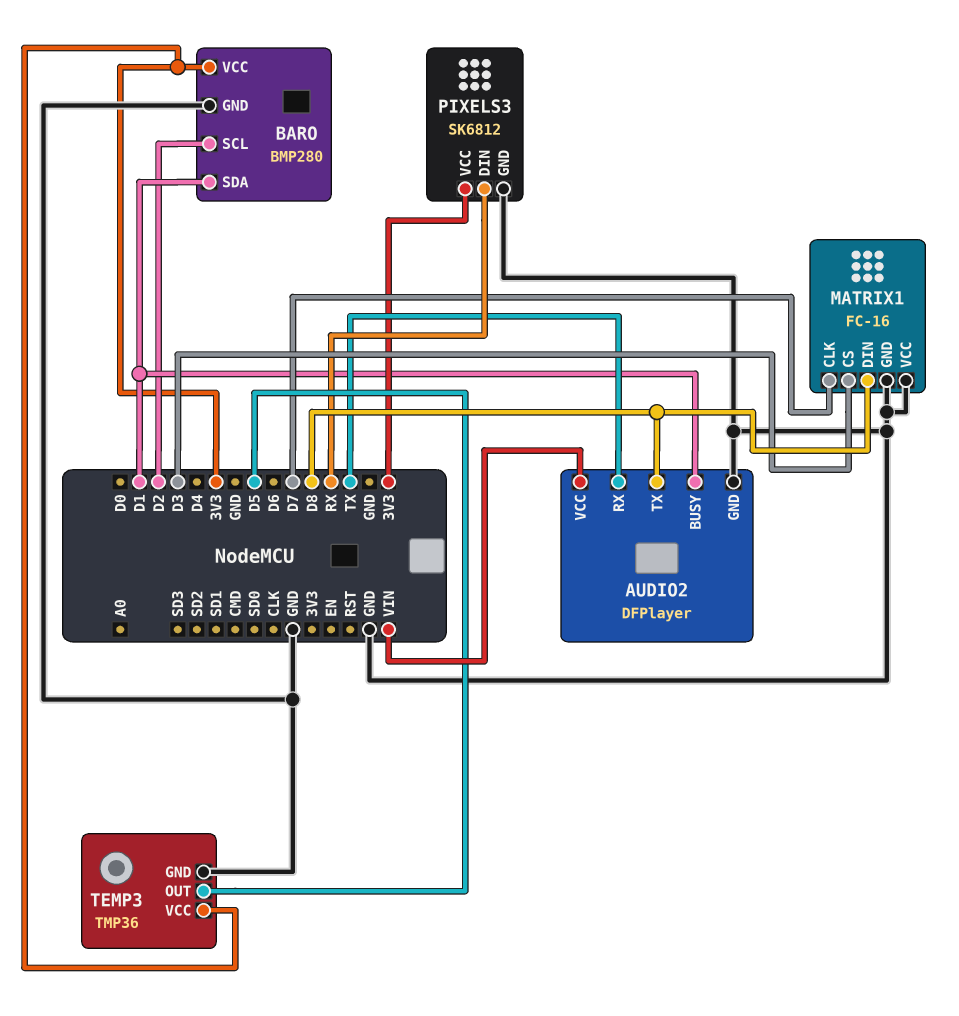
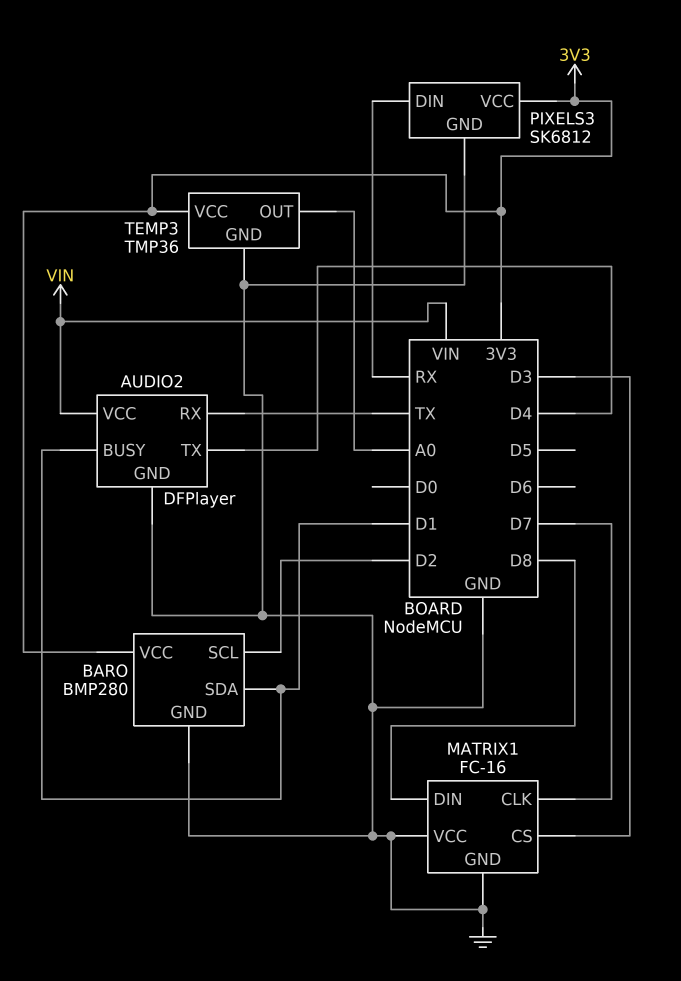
AUDIO2 pin TX: D8 -> D4
TEMP3 pin OUT: D5 -> A0

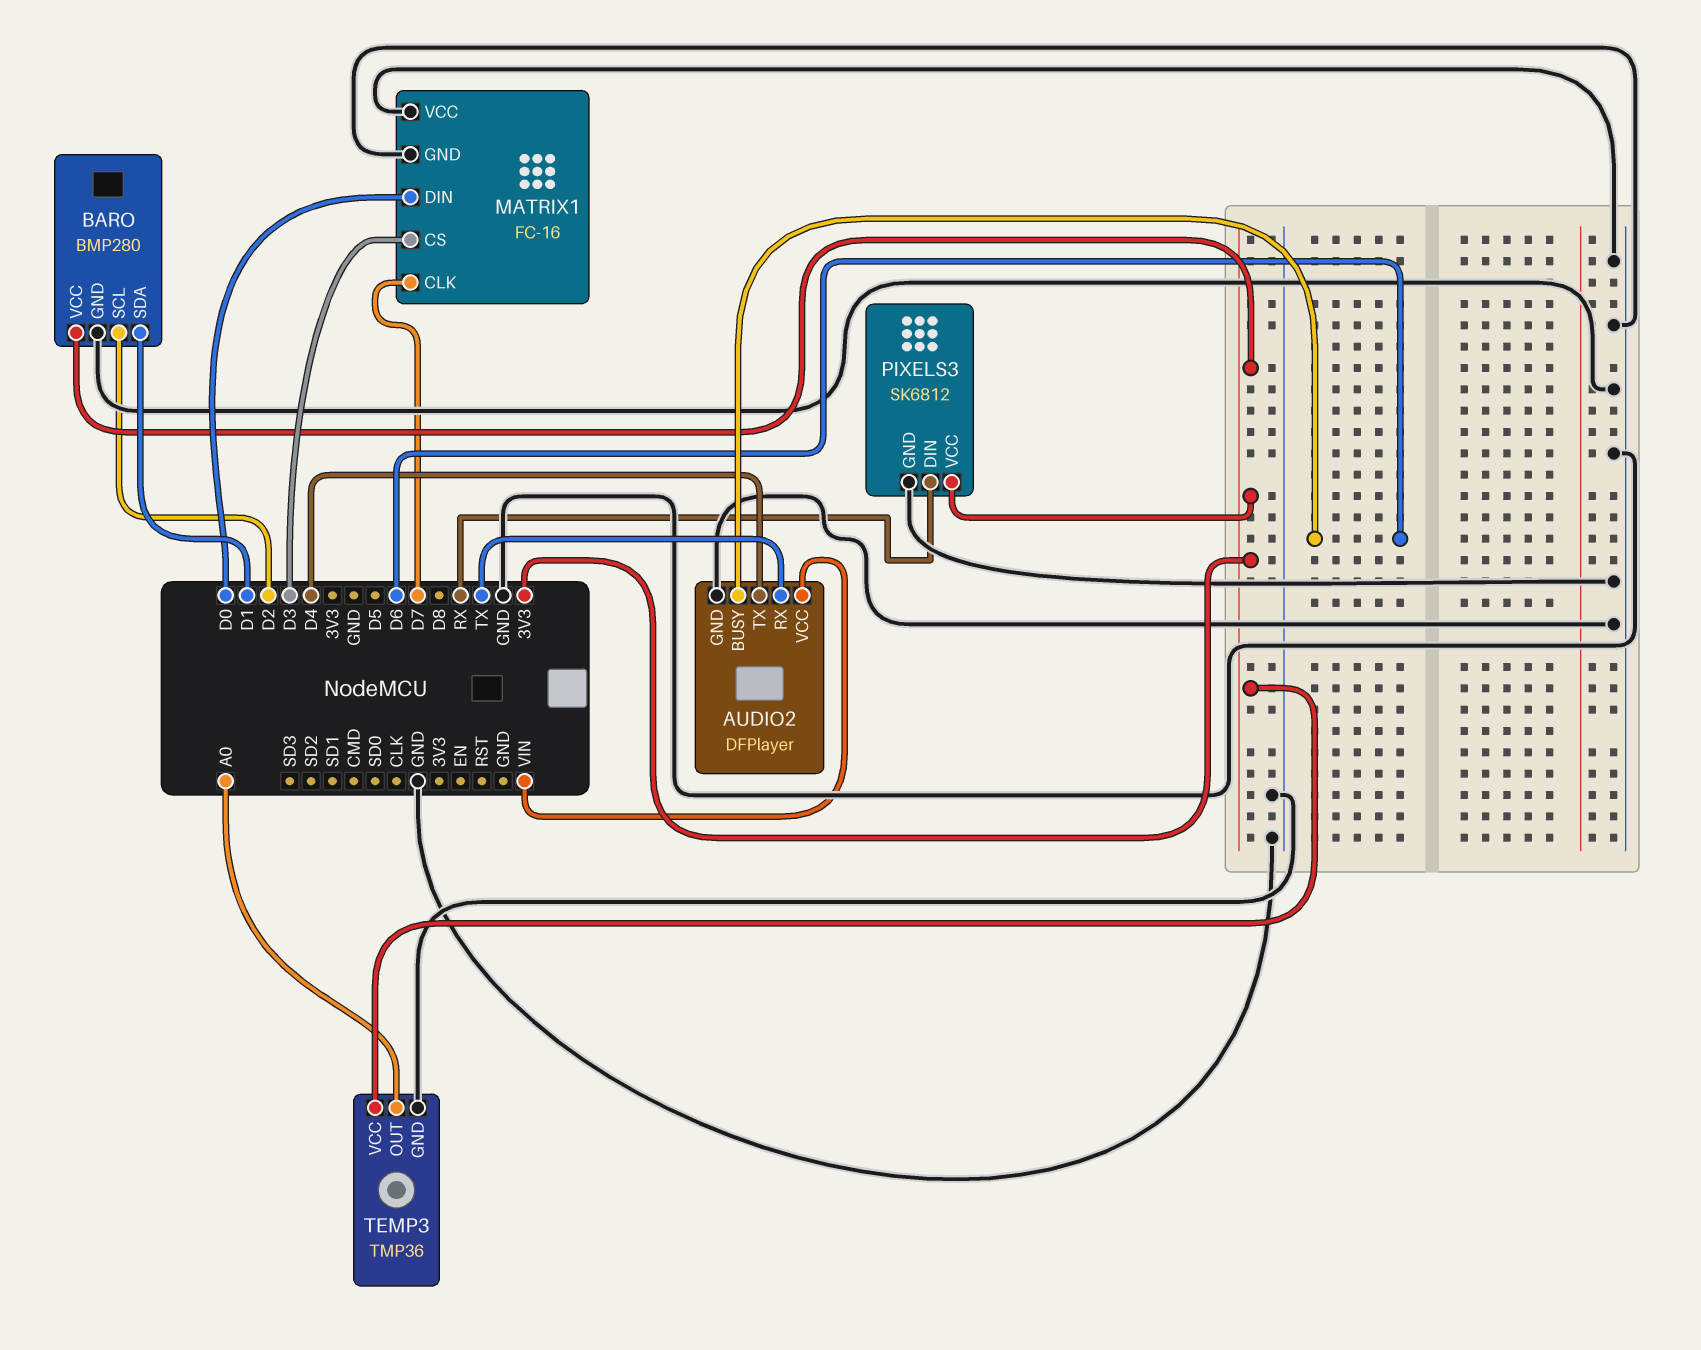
AUDIO2 pin BUSY: D1 -> D6
MATRIX1 pin DIN: D8 -> D0

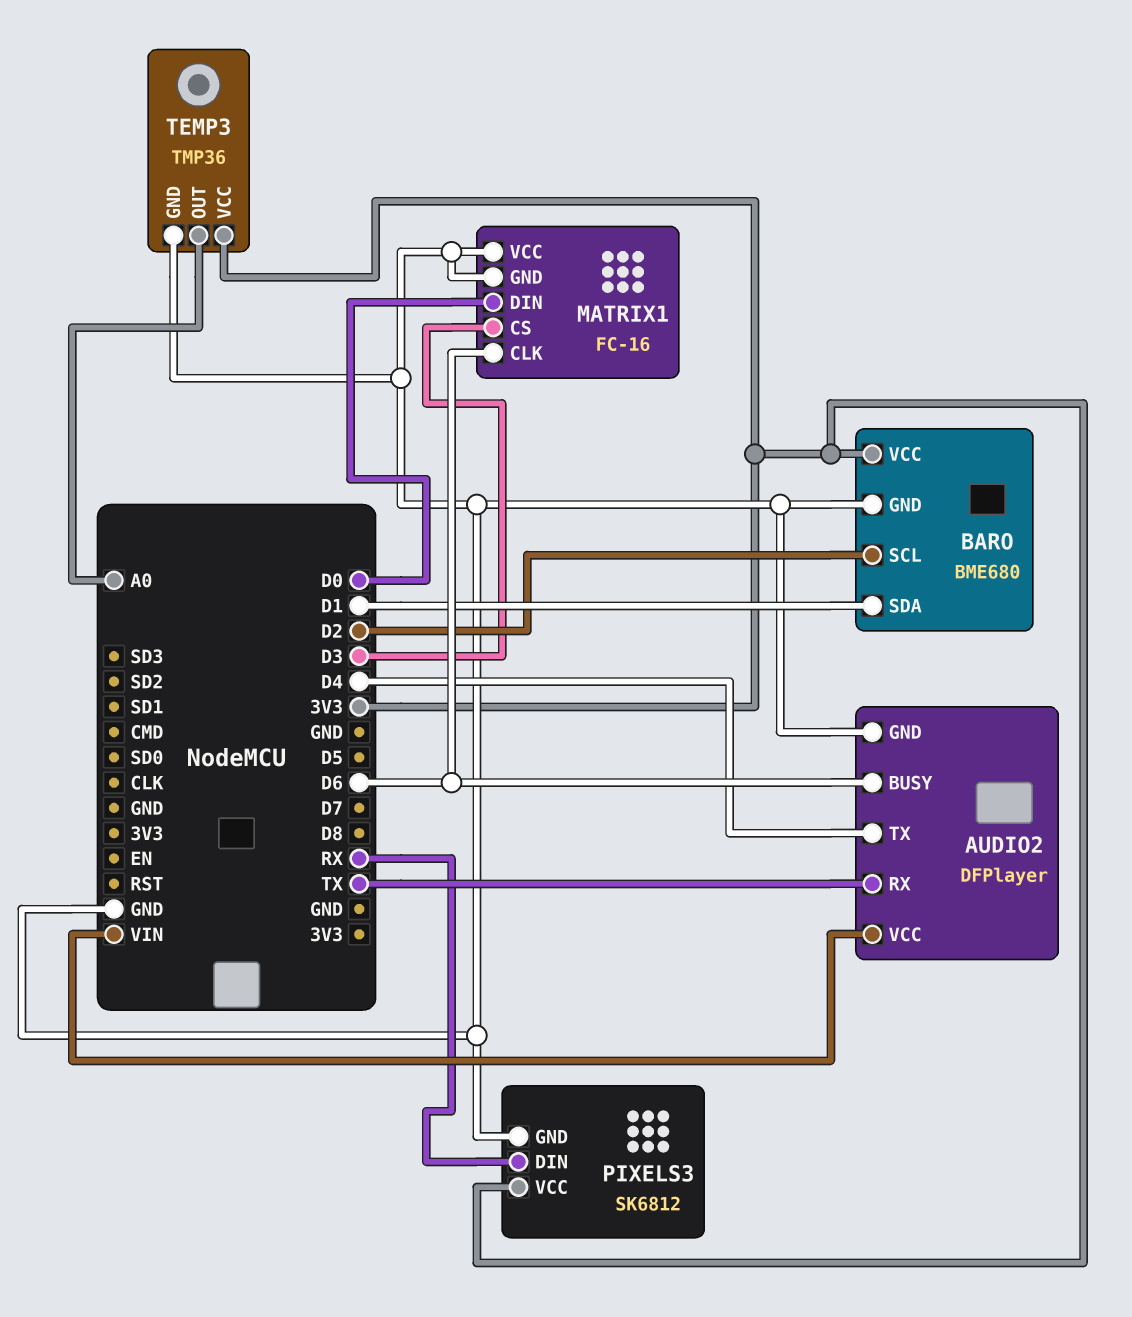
BARO: BMP280 -> BME680
MATRIX1 pin CLK: D7 -> D6

